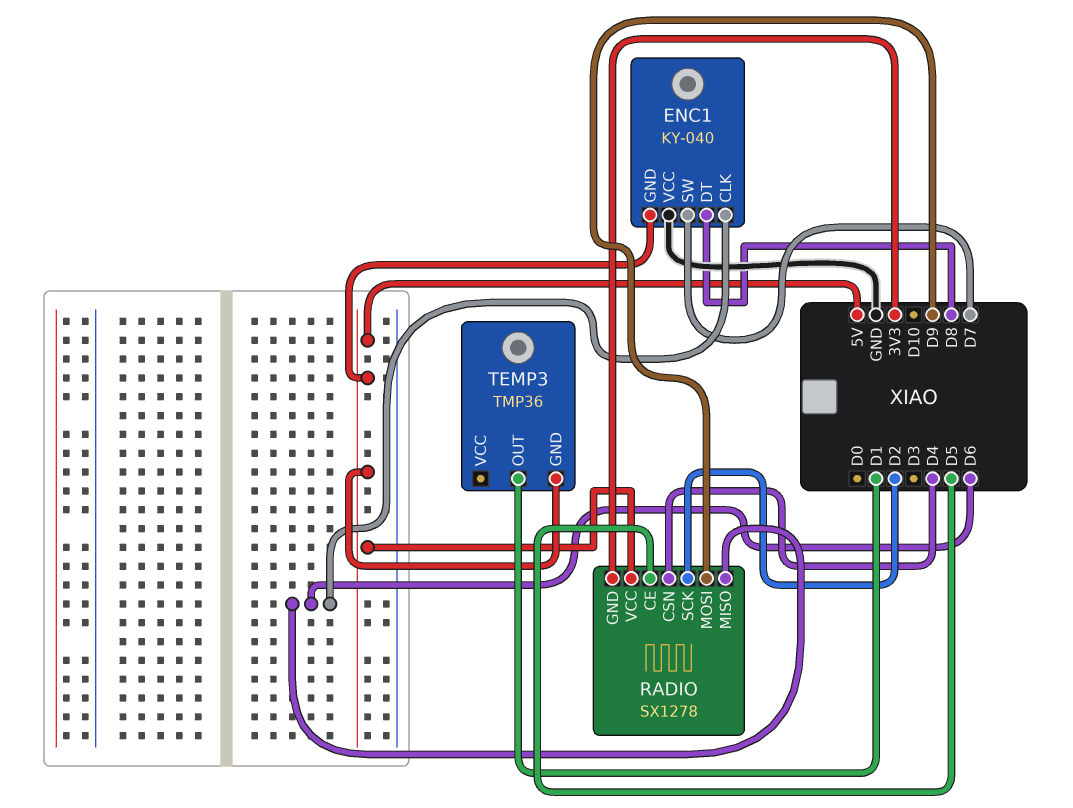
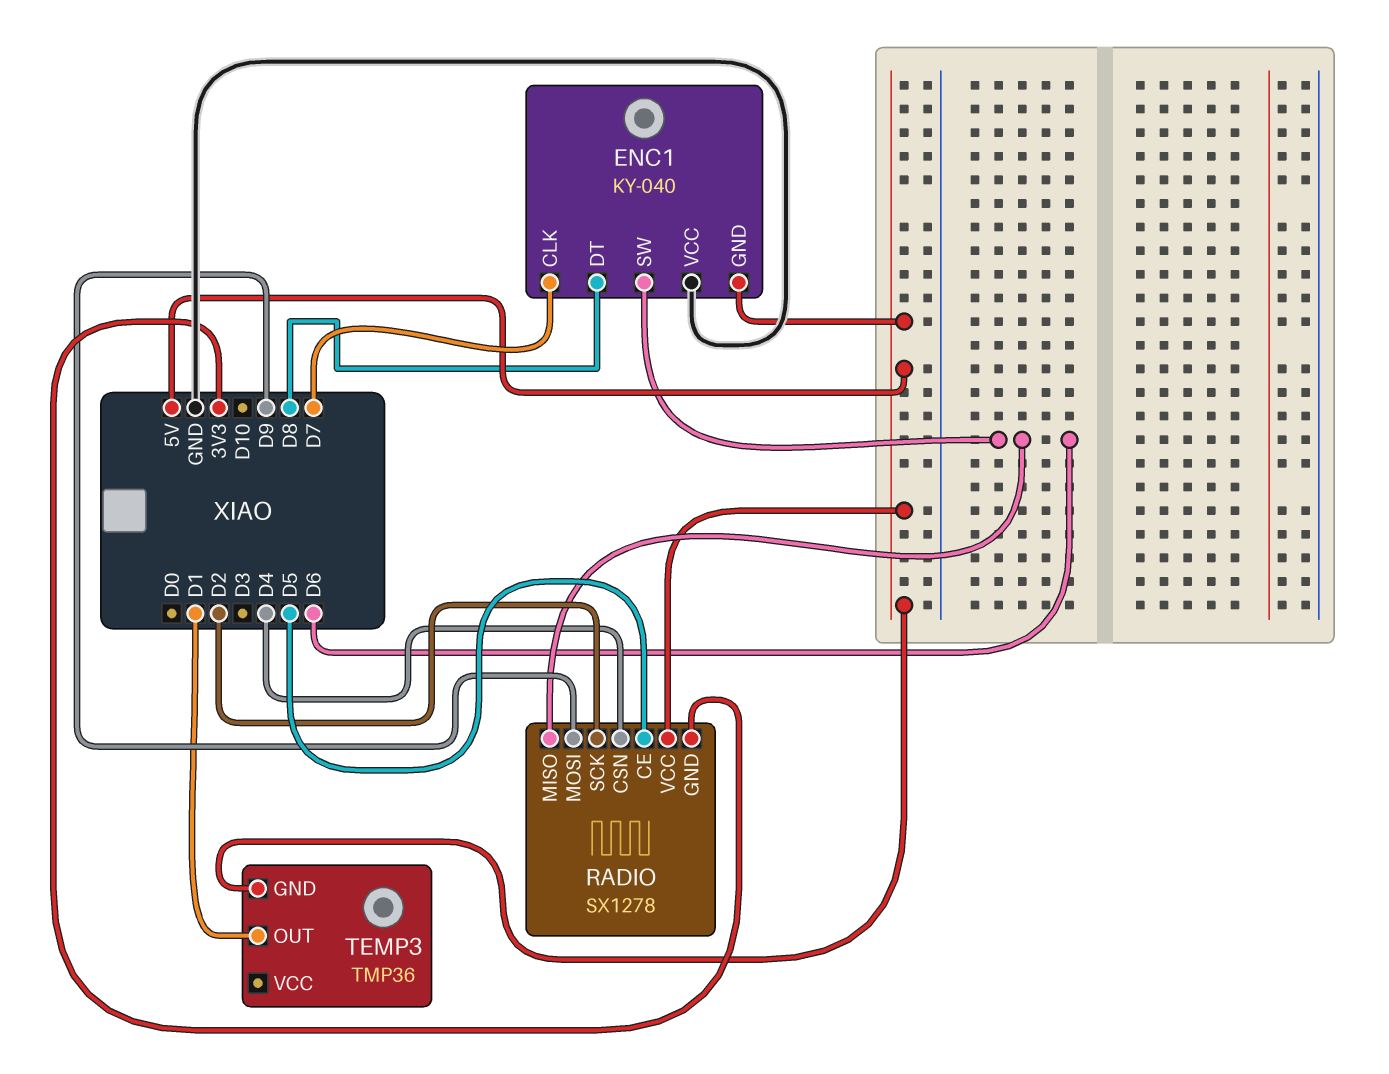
ENC1 pin CLK: D6 -> D7
ENC1 pin SW: D7 -> D6

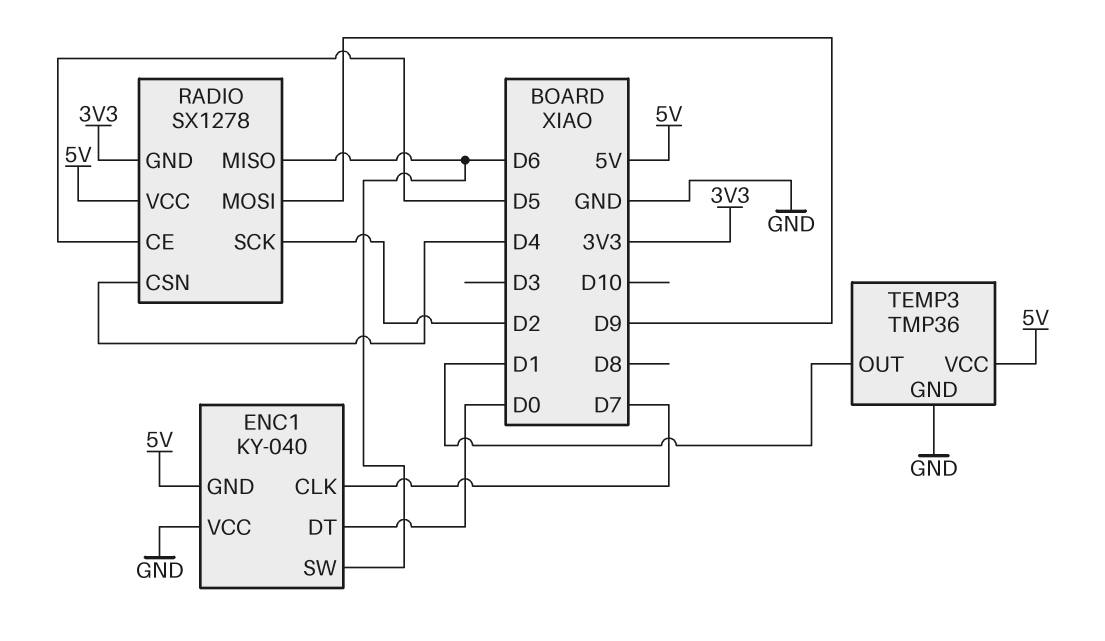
ENC1 pin DT: D8 -> D0
TEMP3 pin GND: 5V -> GND
TEMP3 pin VCC: none -> 5V

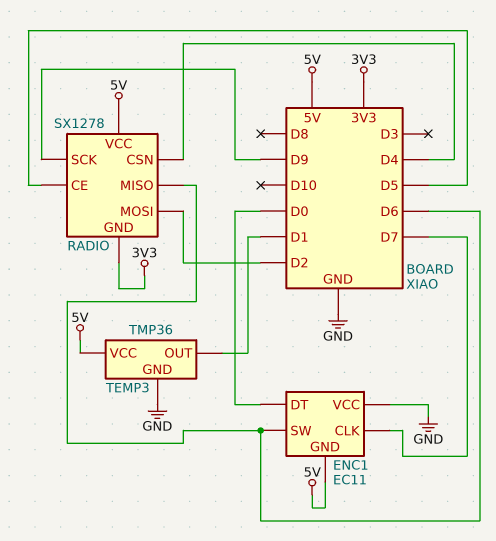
ENC1: KY-040 -> EC11
RADIO pin MOSI: D9 -> D2
RADIO pin SCK: D2 -> D9

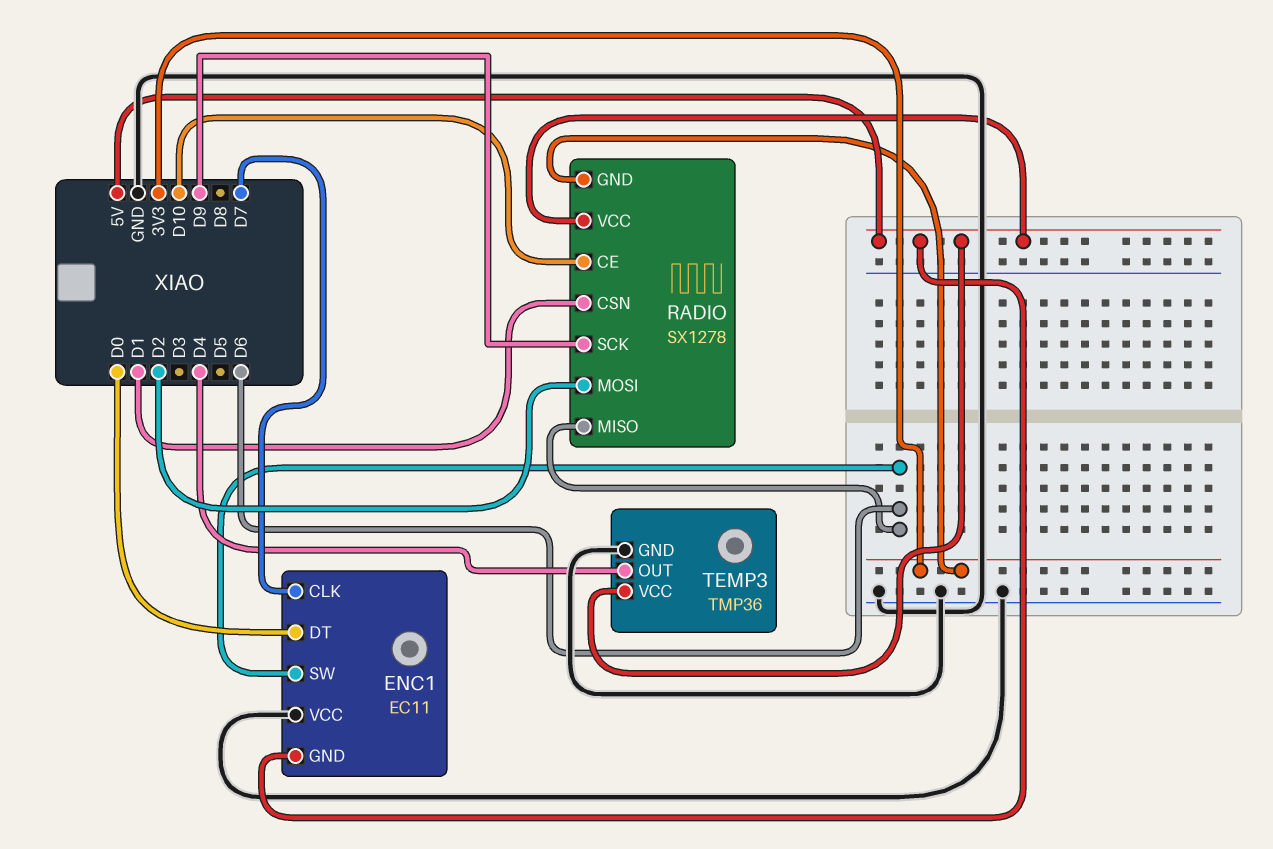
RADIO pin CE: D5 -> D10
RADIO pin CSN: D4 -> D1
TEMP3 pin OUT: D1 -> D4

